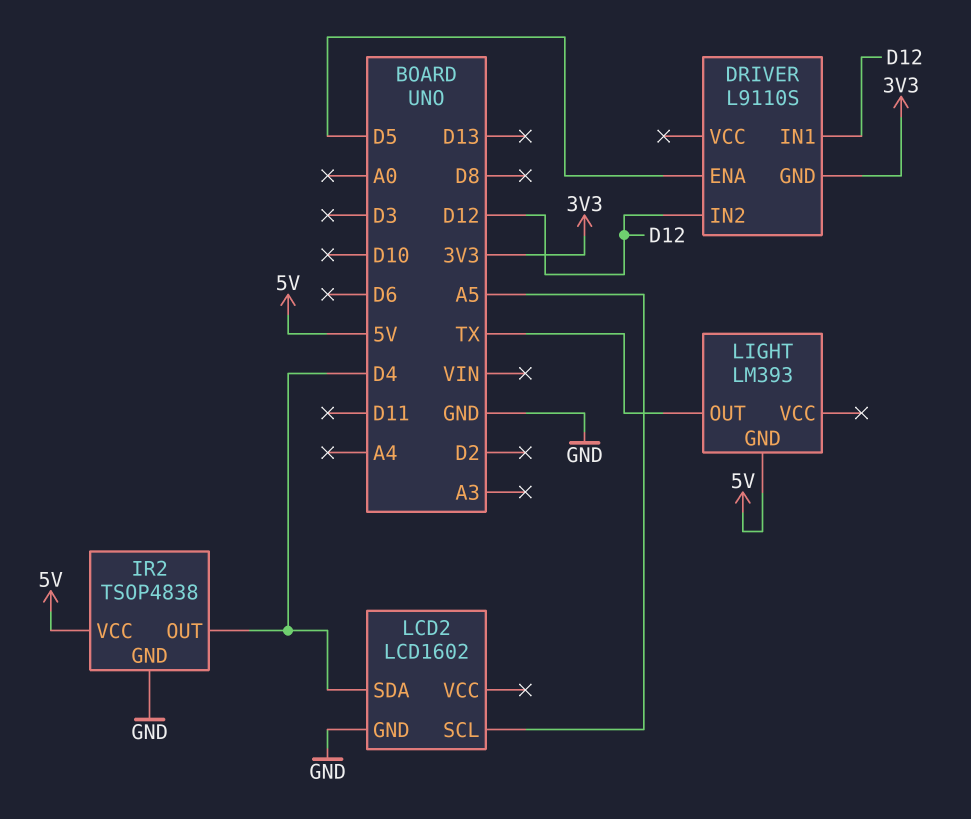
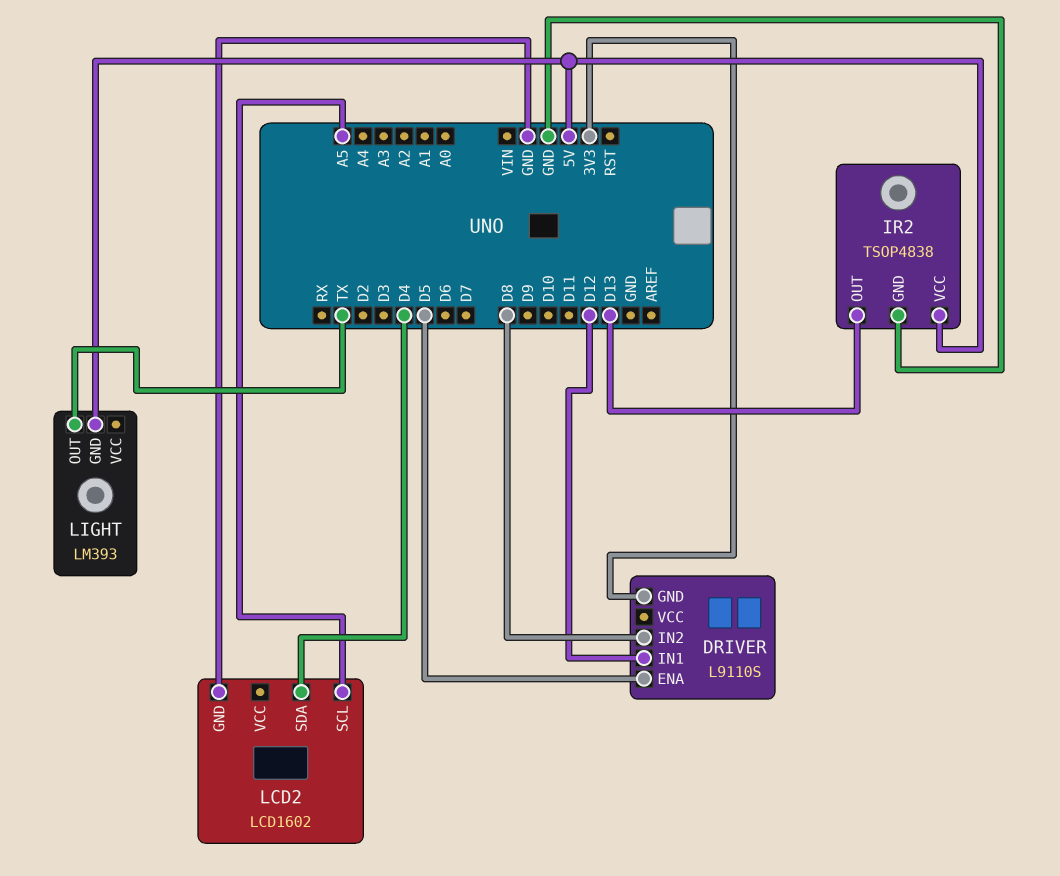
DRIVER pin IN2: D12 -> D8
IR2 pin OUT: D4 -> D13

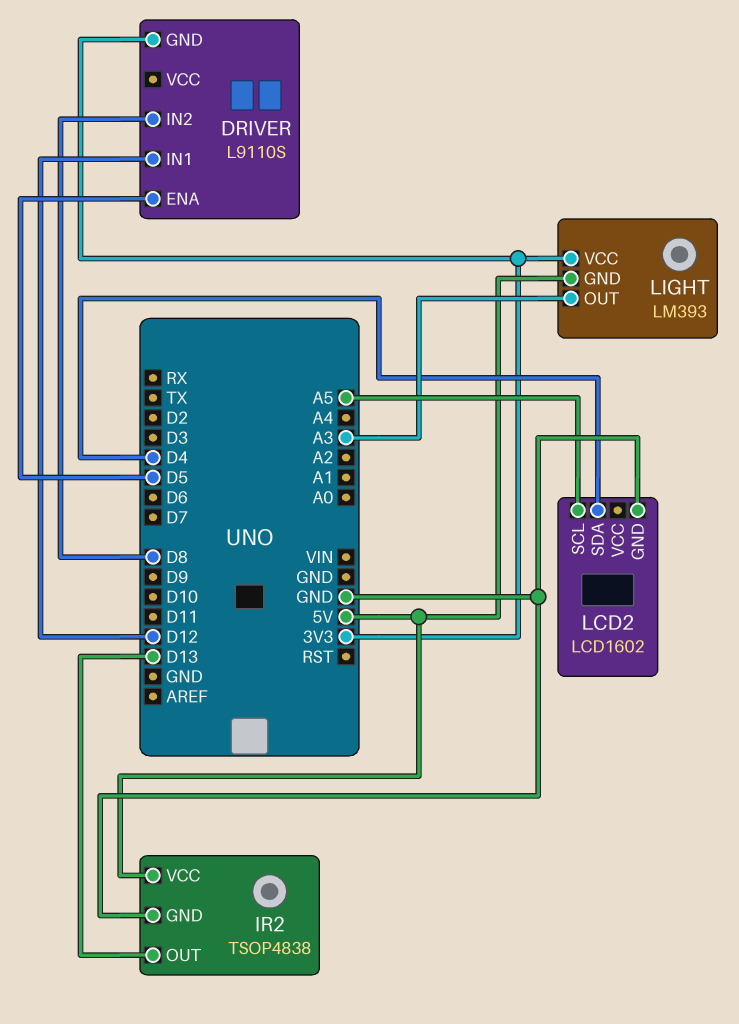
LIGHT pin OUT: TX -> A3
LIGHT pin VCC: none -> 3V3

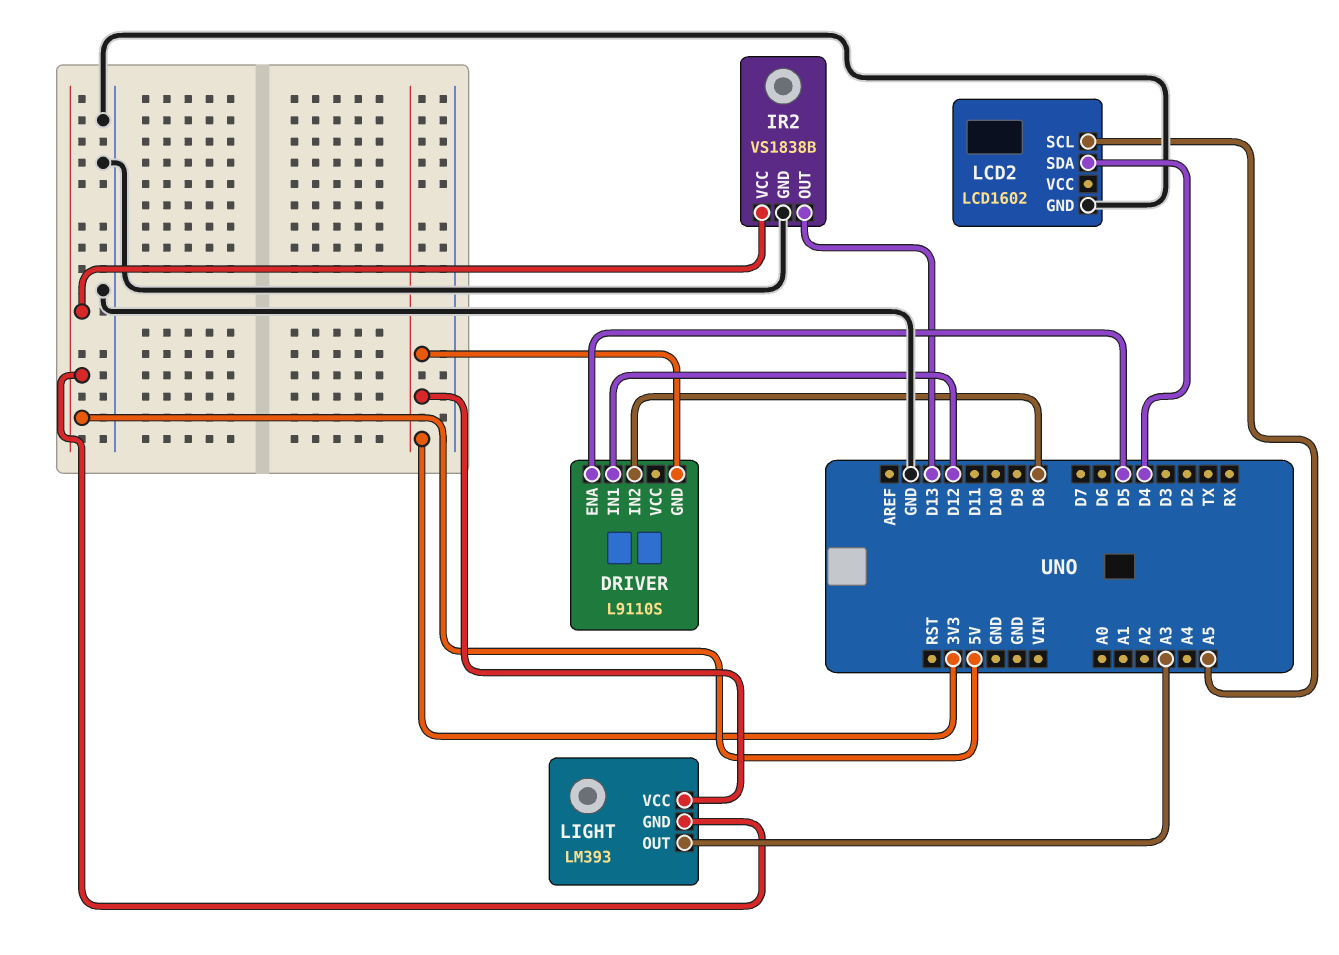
IR2: TSOP4838 -> VS1838B

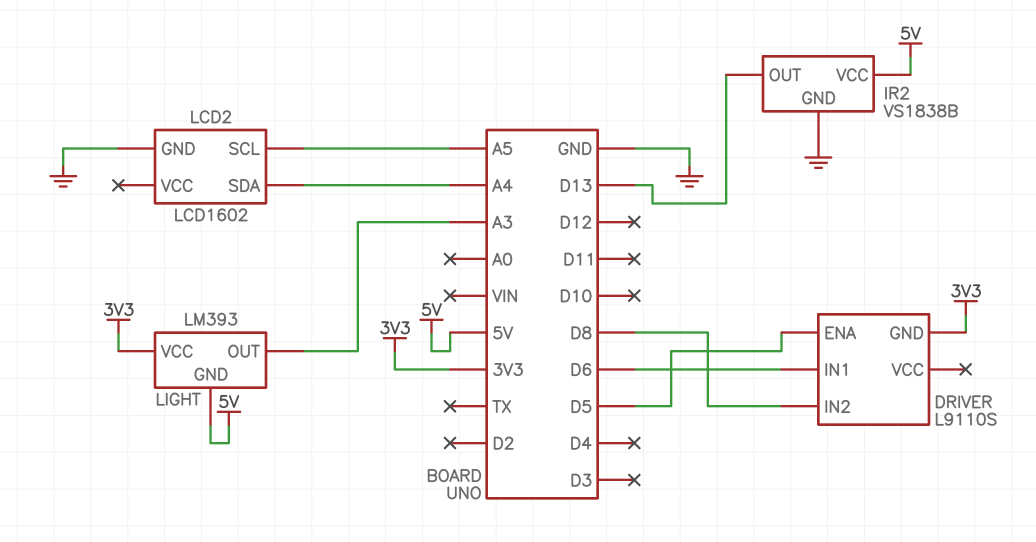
DRIVER pin IN1: D12 -> D6
LCD2 pin SDA: D4 -> A4

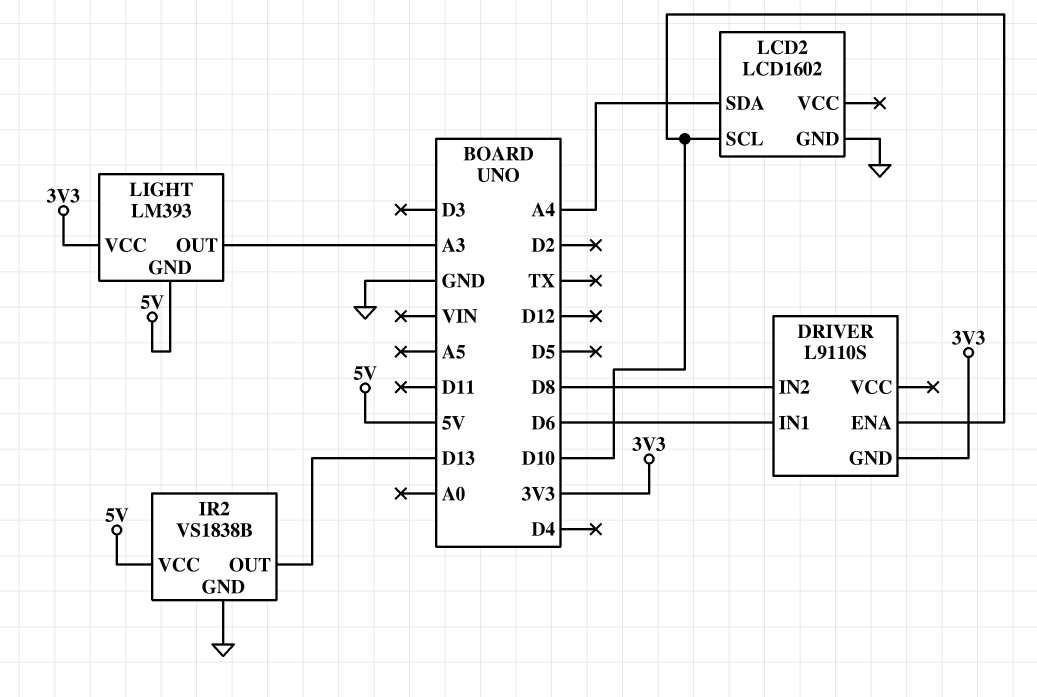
DRIVER pin ENA: D5 -> D10
LCD2 pin SCL: A5 -> D10

